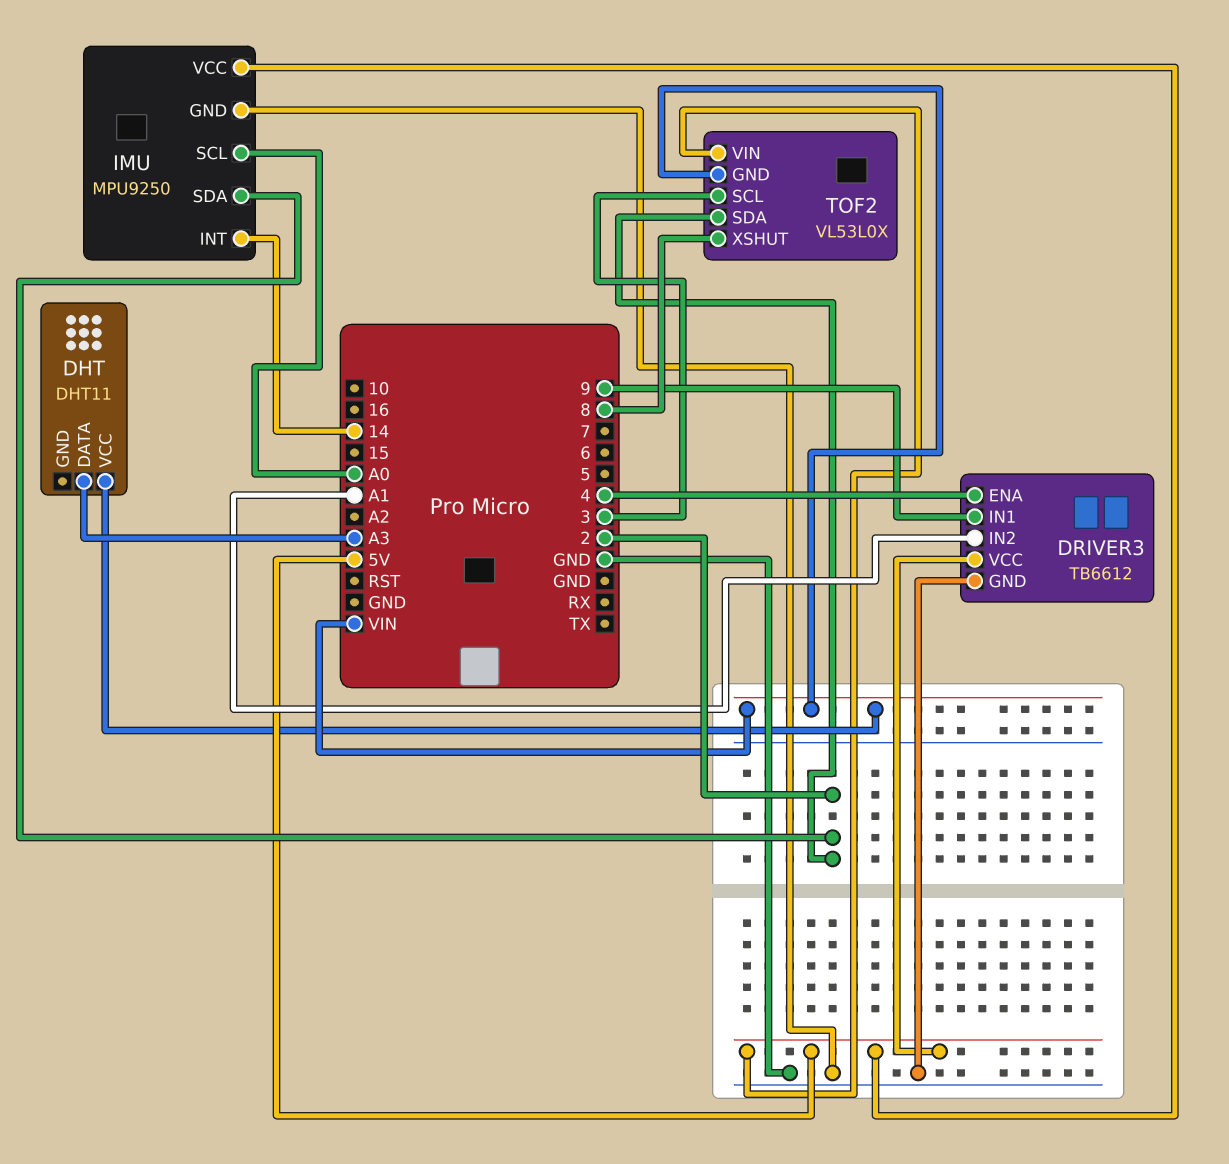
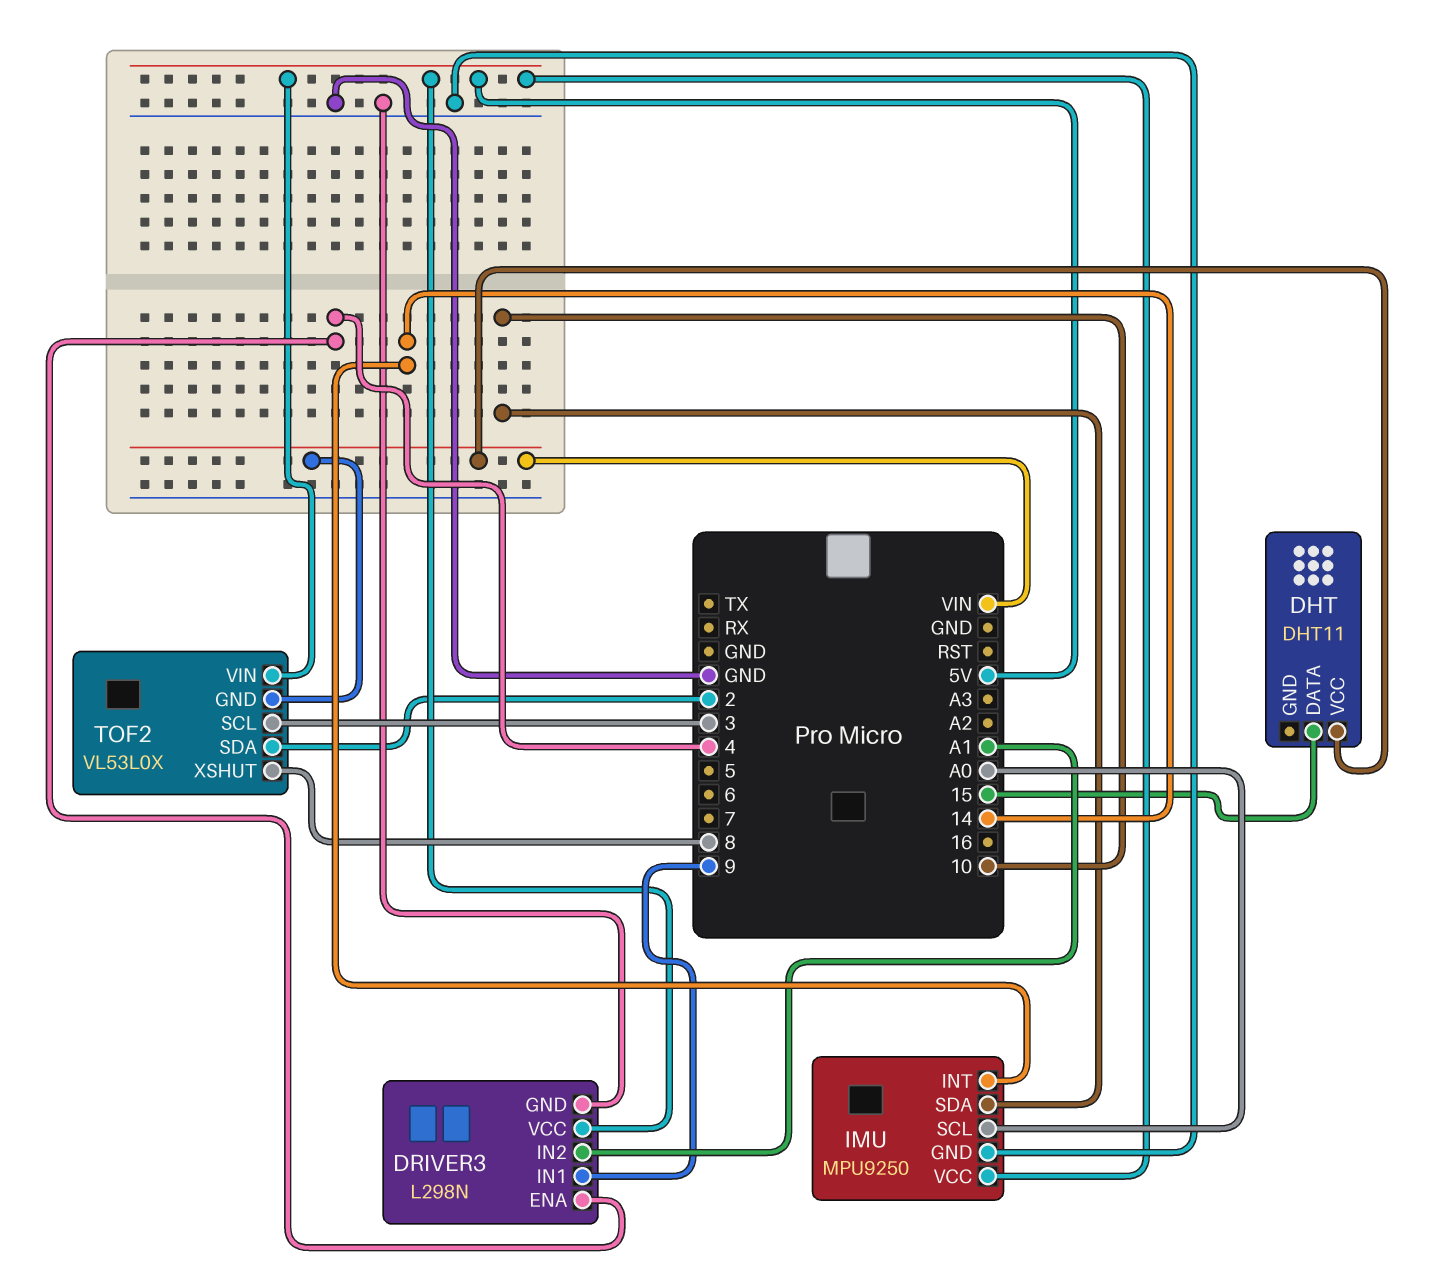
DHT pin DATA: A3 -> 15
DRIVER3: TB6612 -> L298N
IMU pin SDA: 2 -> 10

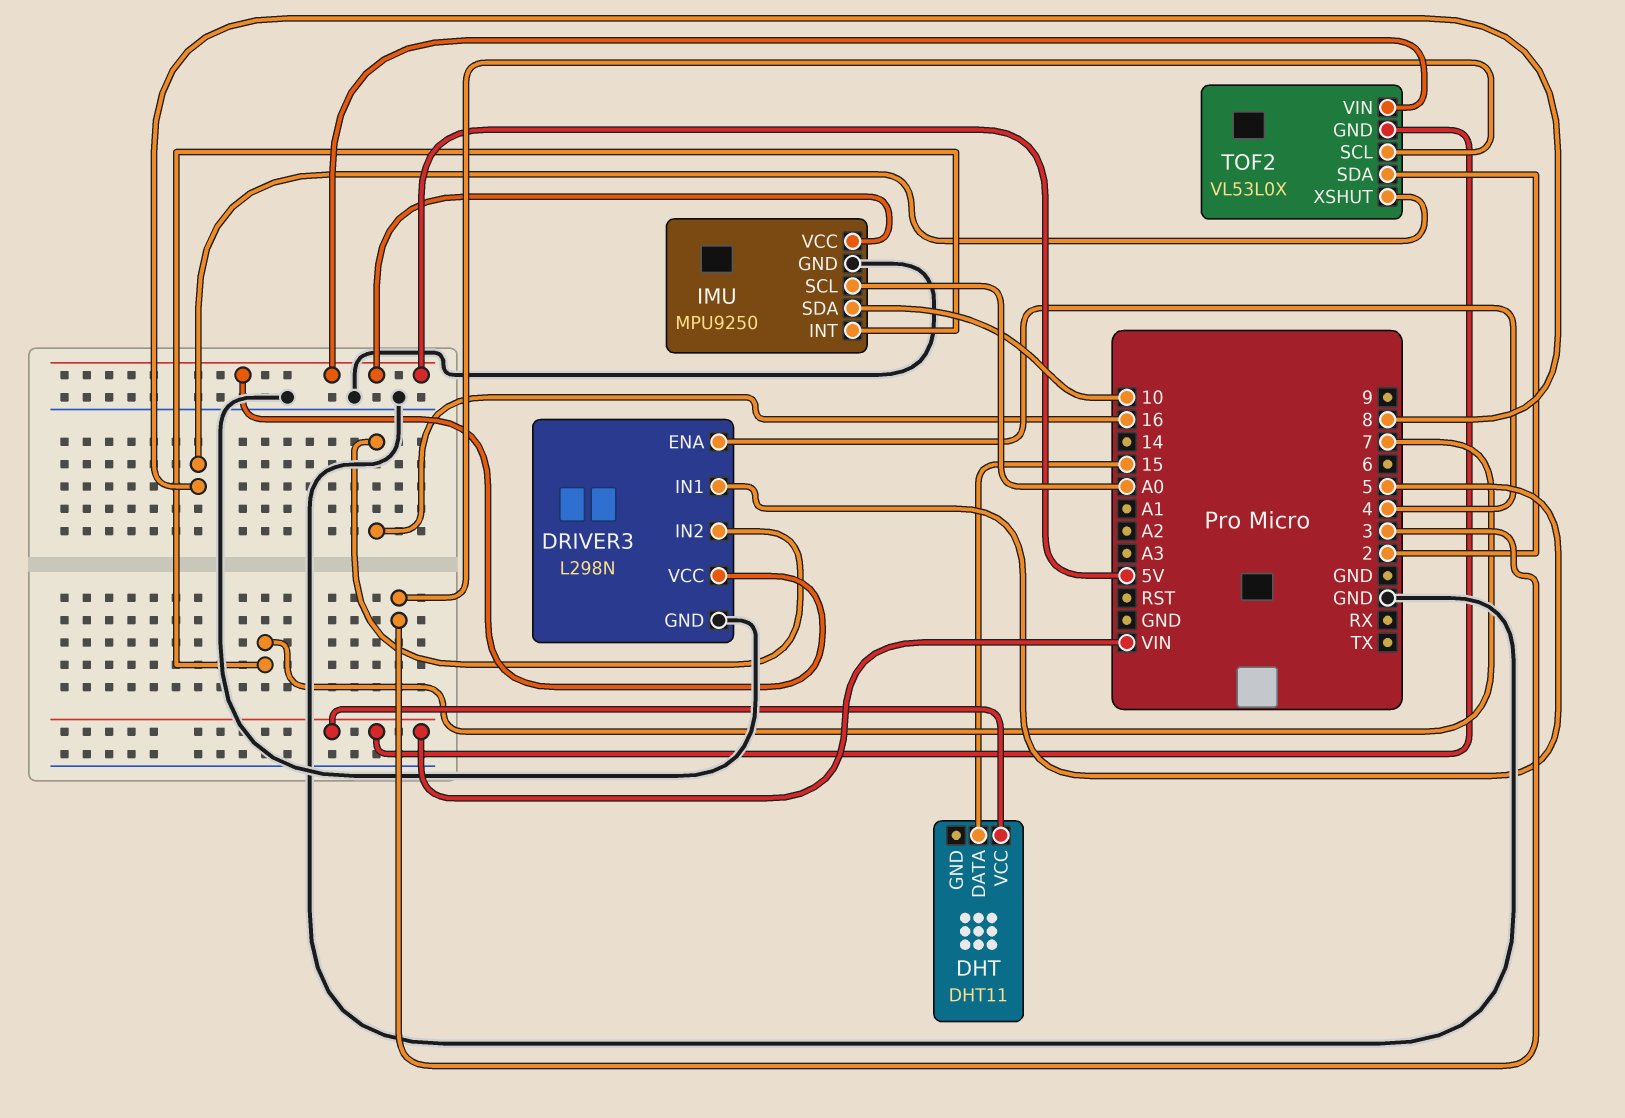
DRIVER3 pin IN1: 9 -> 5
DRIVER3 pin IN2: A1 -> 16
IMU pin INT: 14 -> 7

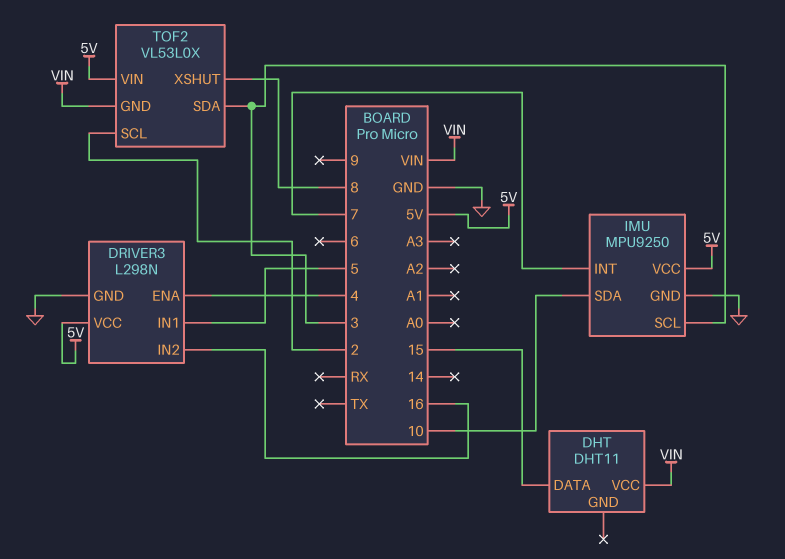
IMU pin SCL: A0 -> 3
TOF2 pin SCL: 3 -> 2
TOF2 pin SDA: 2 -> 3

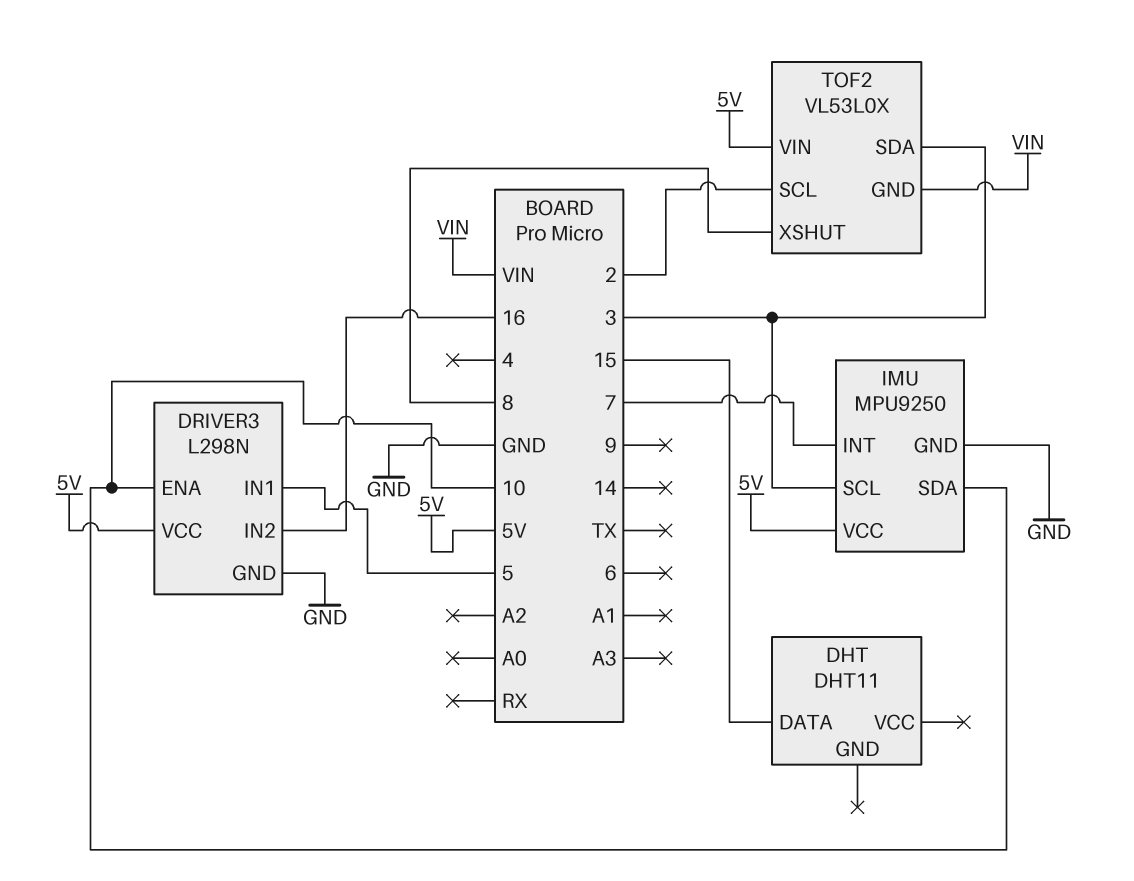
DHT pin VCC: VIN -> none
DRIVER3 pin ENA: 4 -> 10

